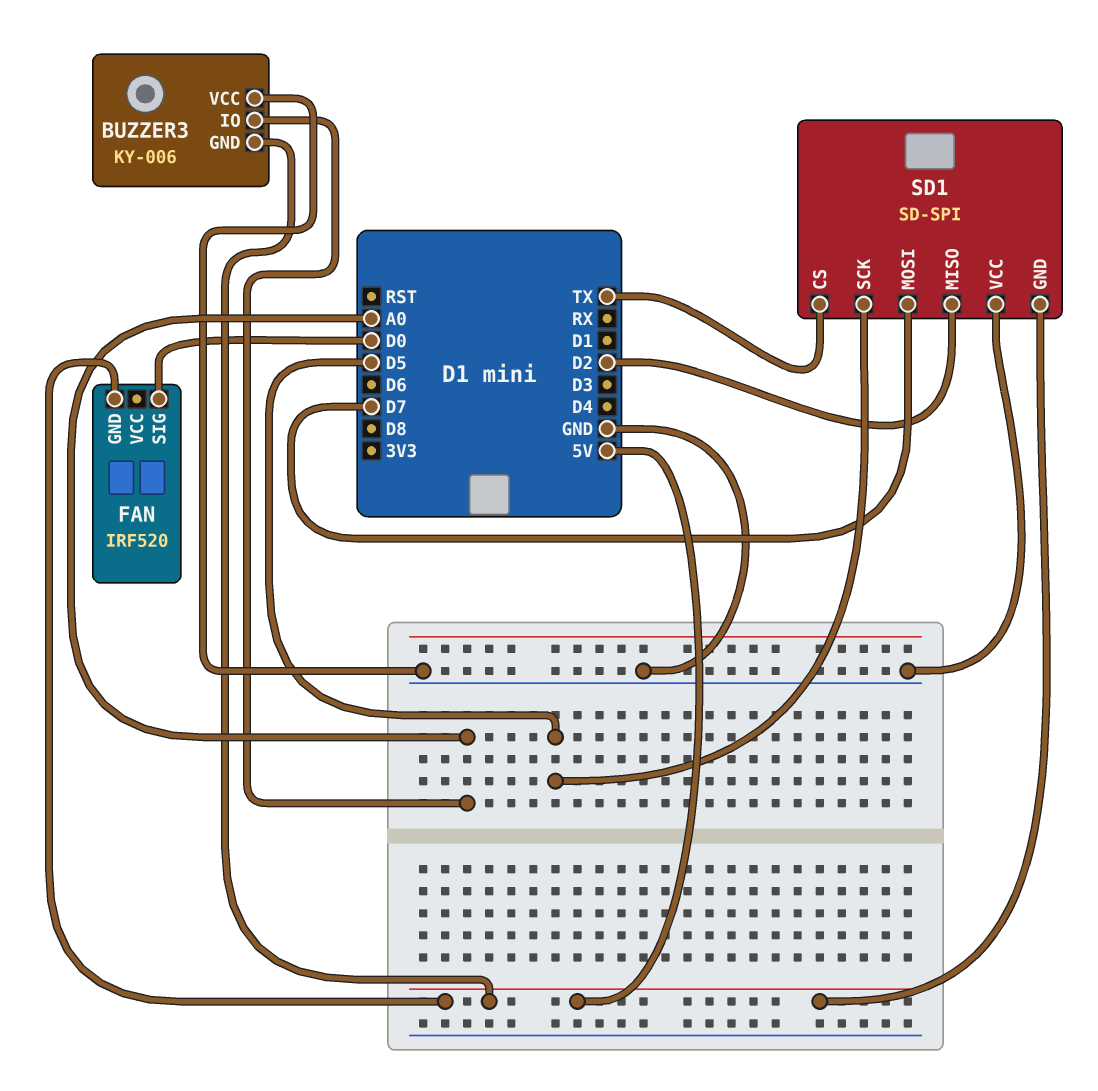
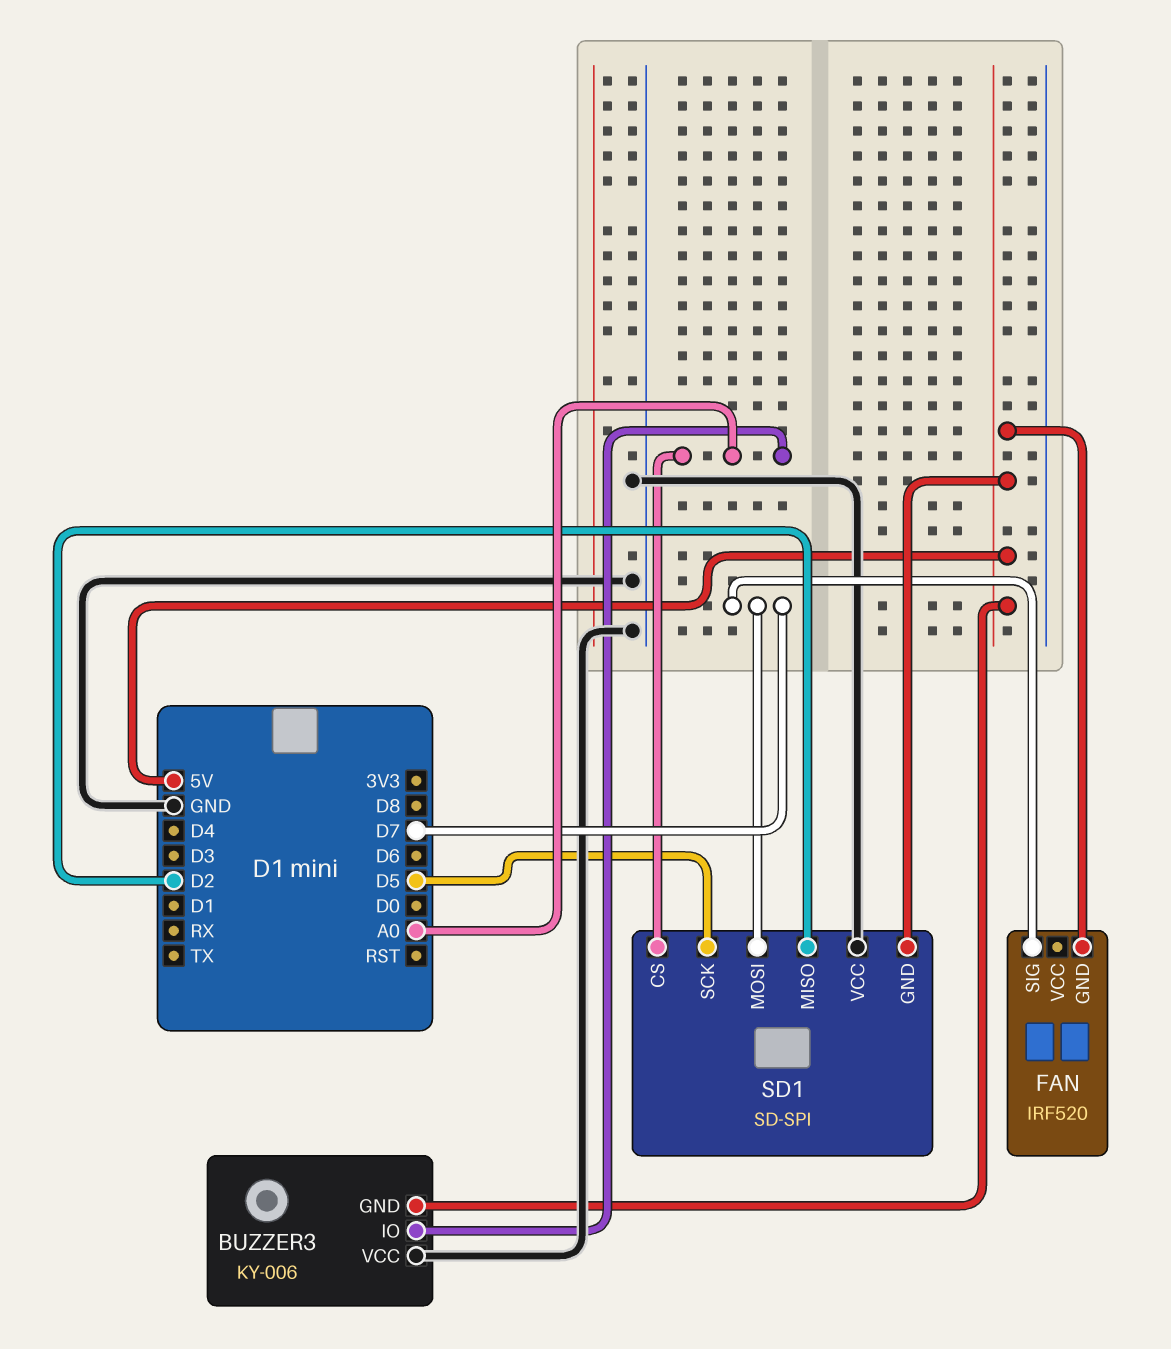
FAN pin SIG: D0 -> D7
SD1 pin CS: TX -> A0

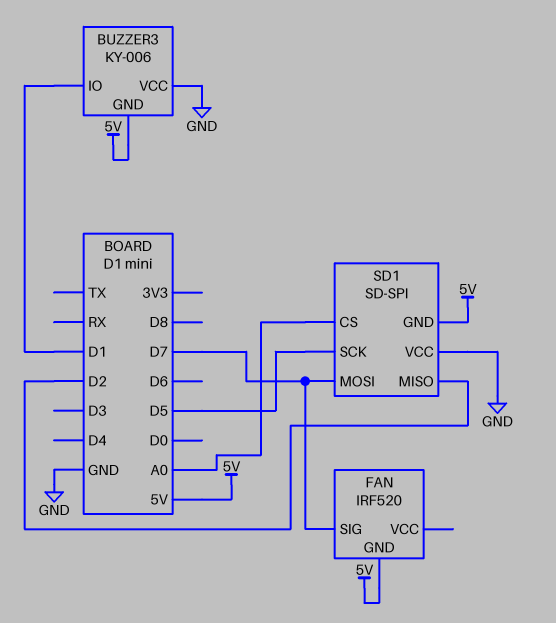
BUZZER3 pin IO: A0 -> D1

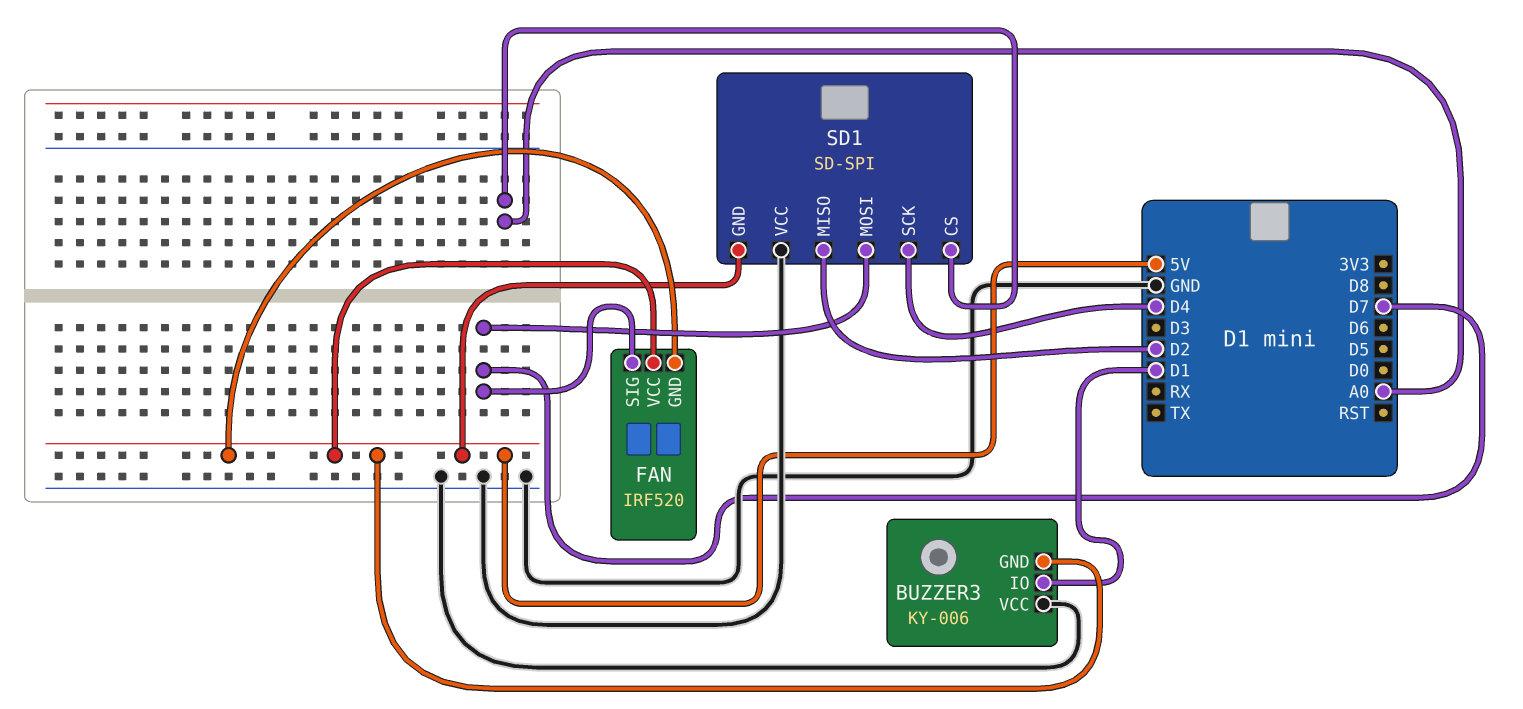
FAN pin VCC: none -> 5V
SD1 pin SCK: D5 -> D4

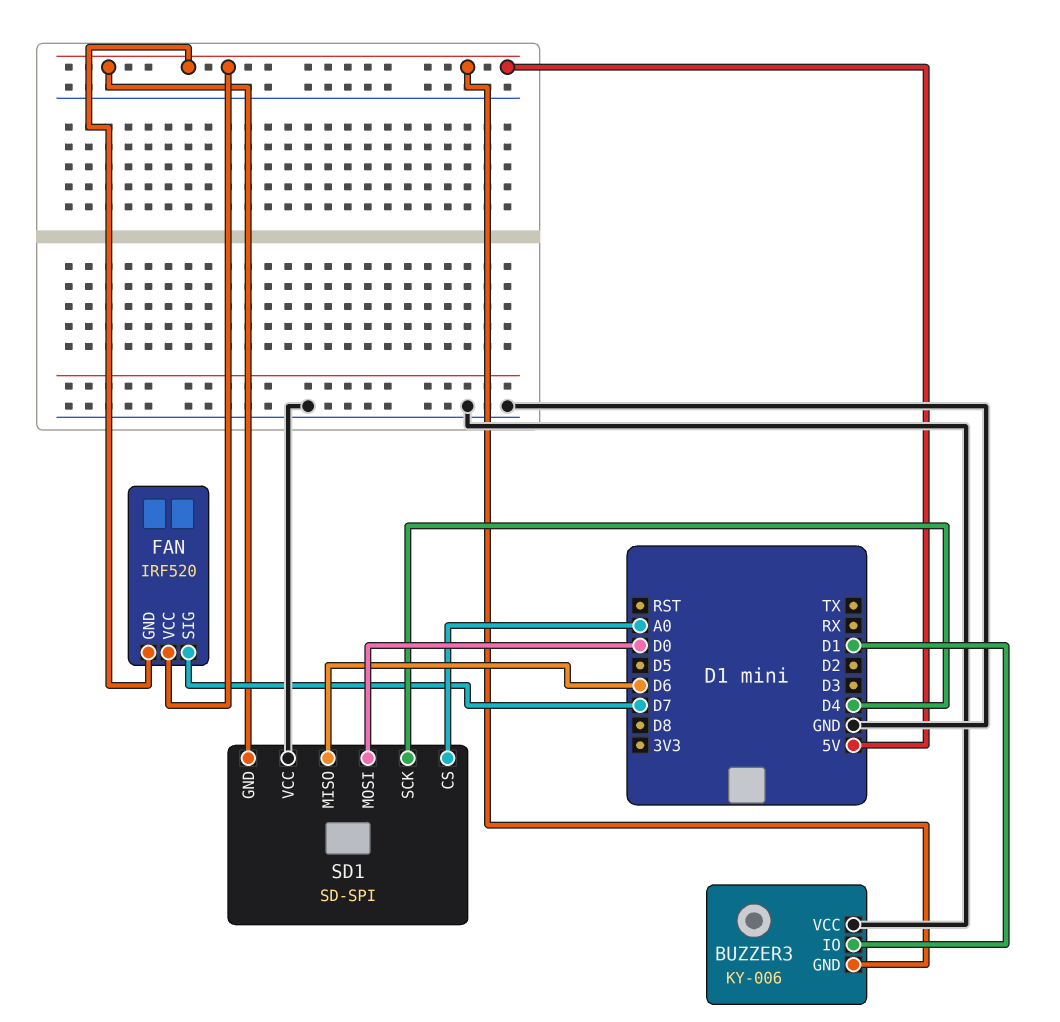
SD1 pin MISO: D2 -> D6
SD1 pin MOSI: D7 -> D0

